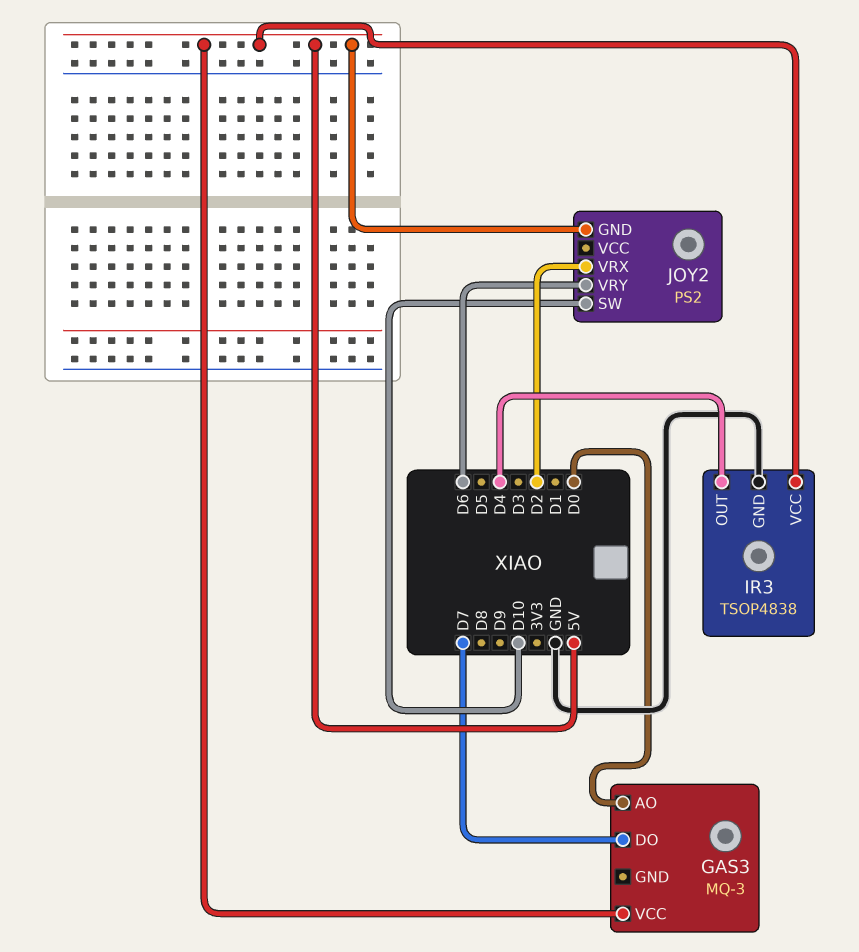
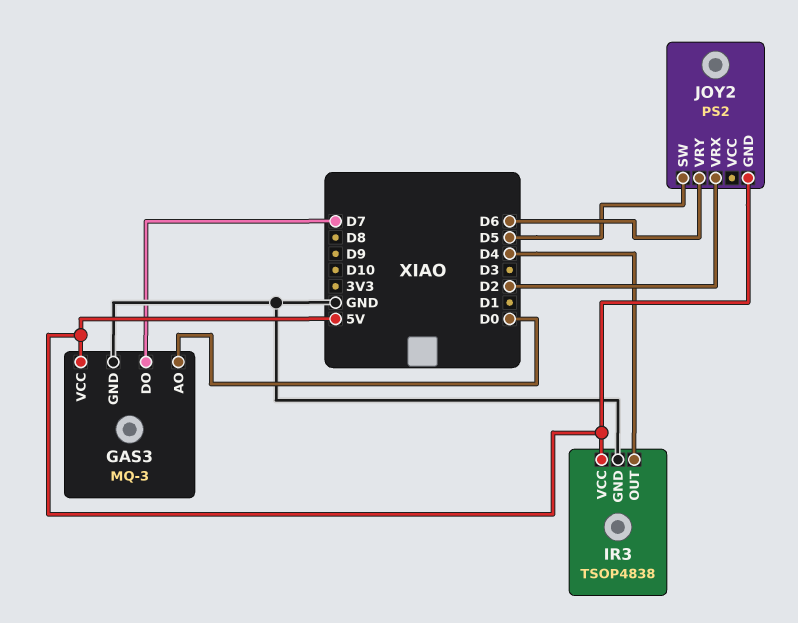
GAS3 pin GND: none -> GND
JOY2 pin SW: D10 -> D5

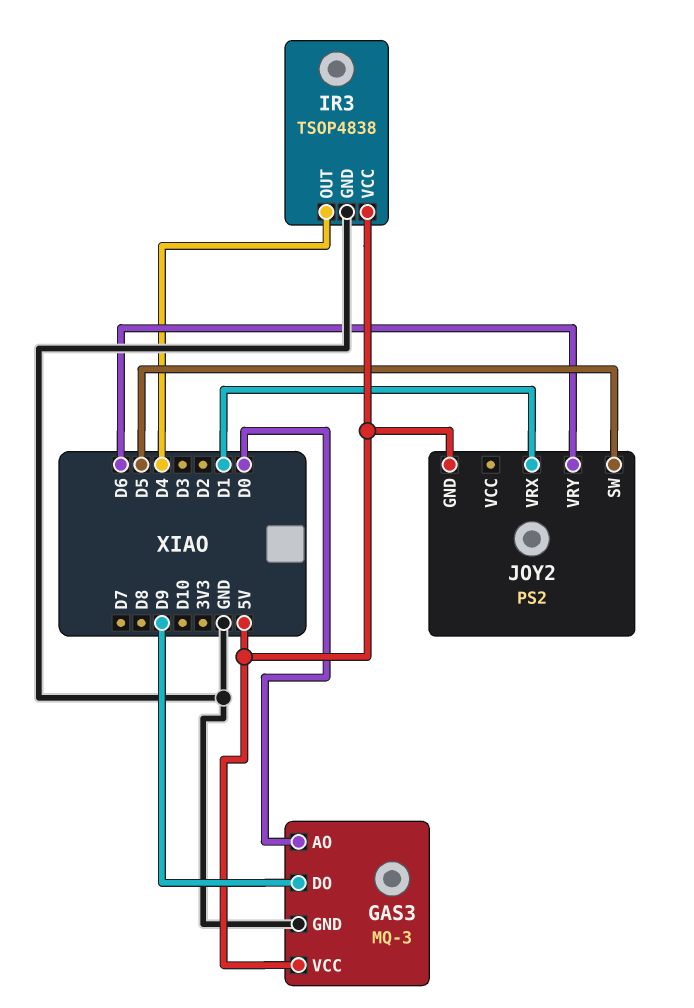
GAS3 pin DO: D7 -> D9
JOY2 pin VRX: D2 -> D1

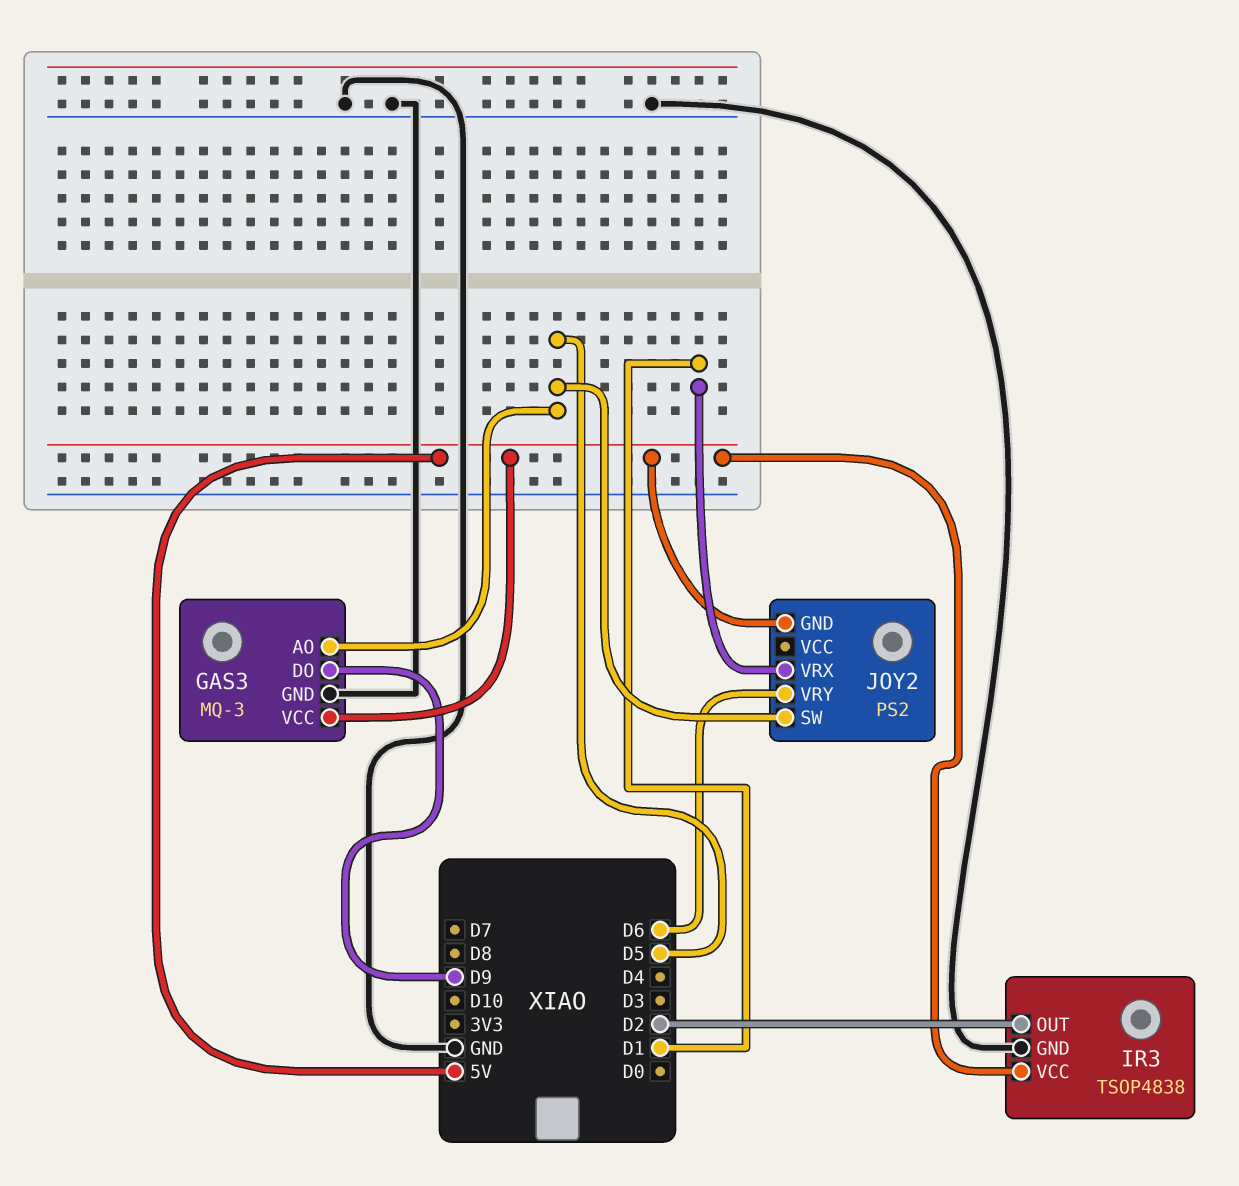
GAS3 pin AO: D0 -> D5
IR3 pin OUT: D4 -> D2

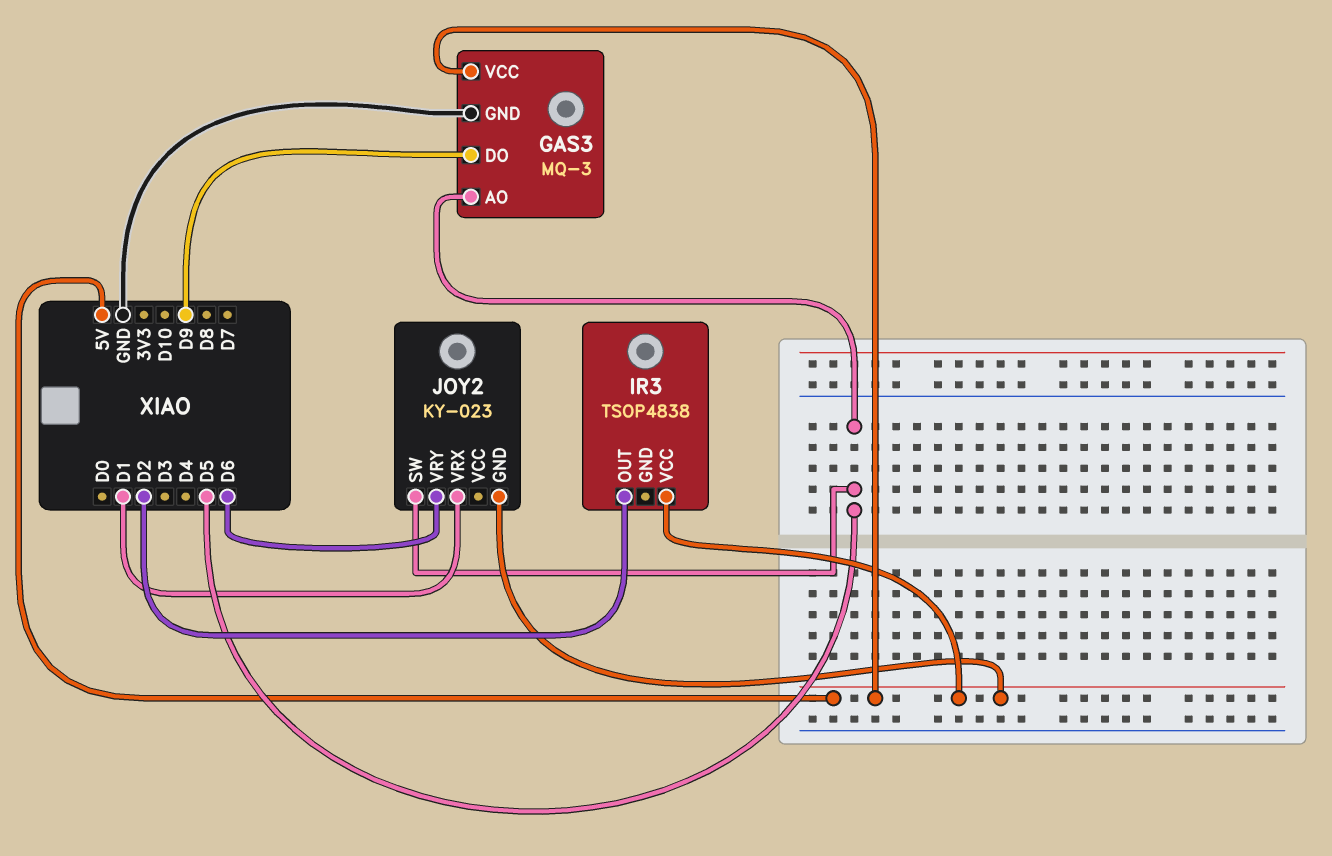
IR3 pin GND: GND -> none
JOY2: PS2 -> KY-023

